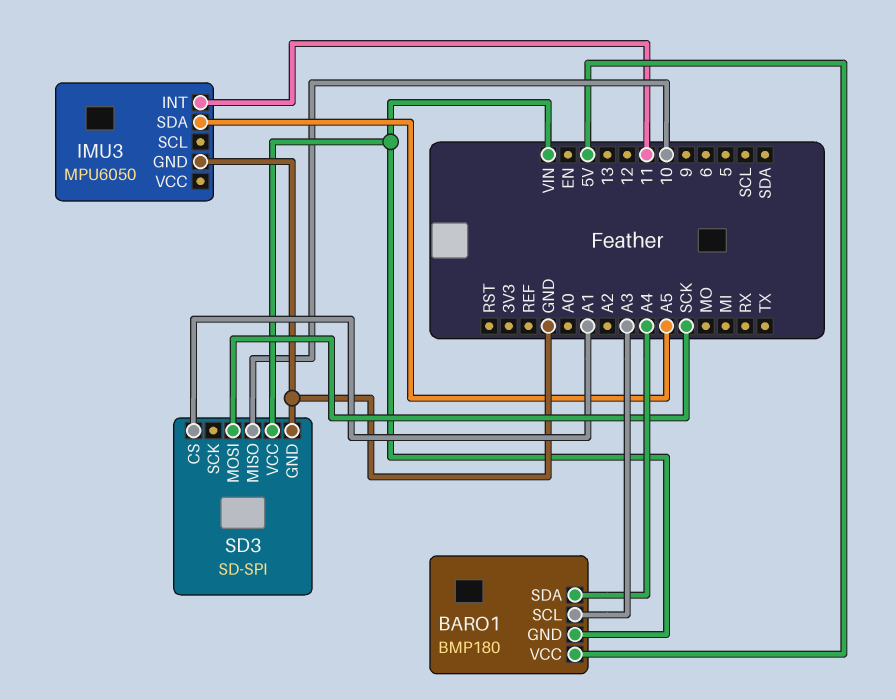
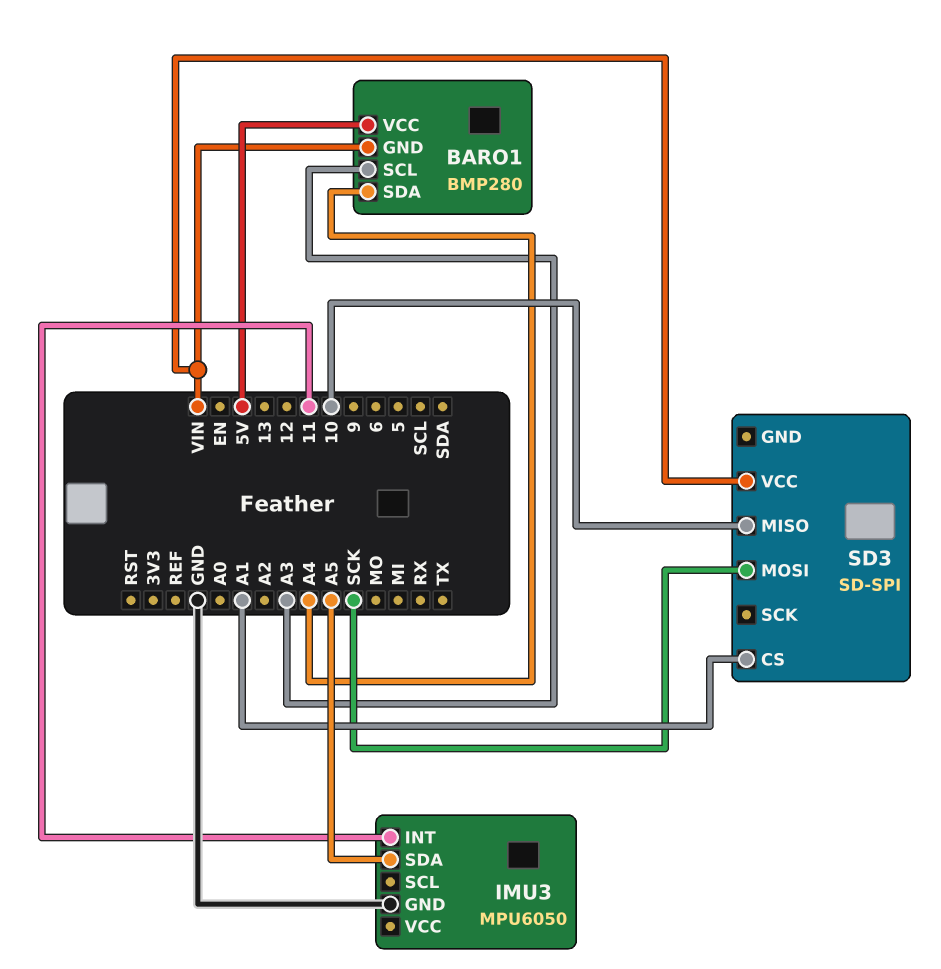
BARO1: BMP180 -> BMP280
SD3 pin GND: GND -> none

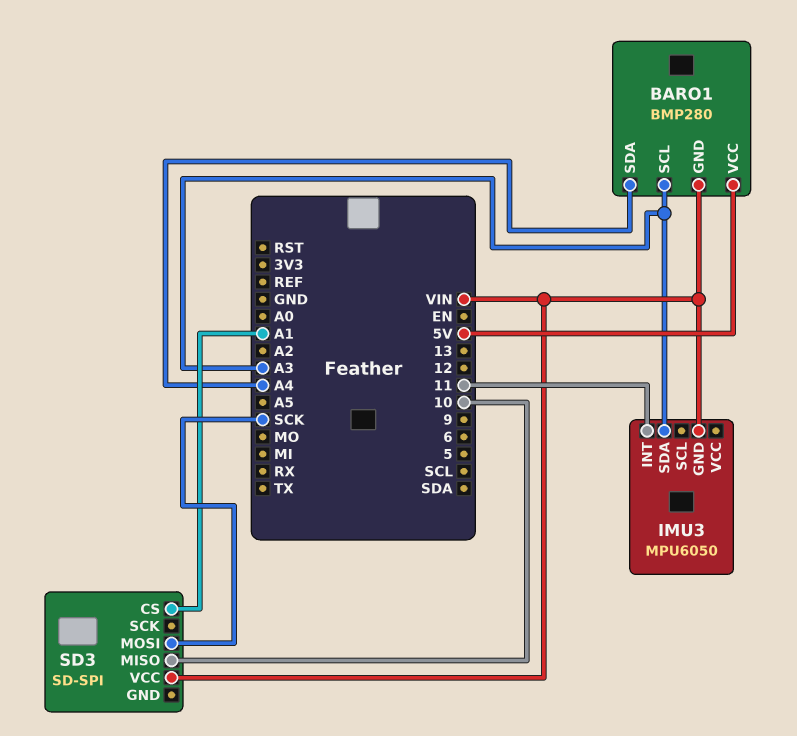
IMU3 pin GND: GND -> VIN
IMU3 pin SDA: A5 -> A3

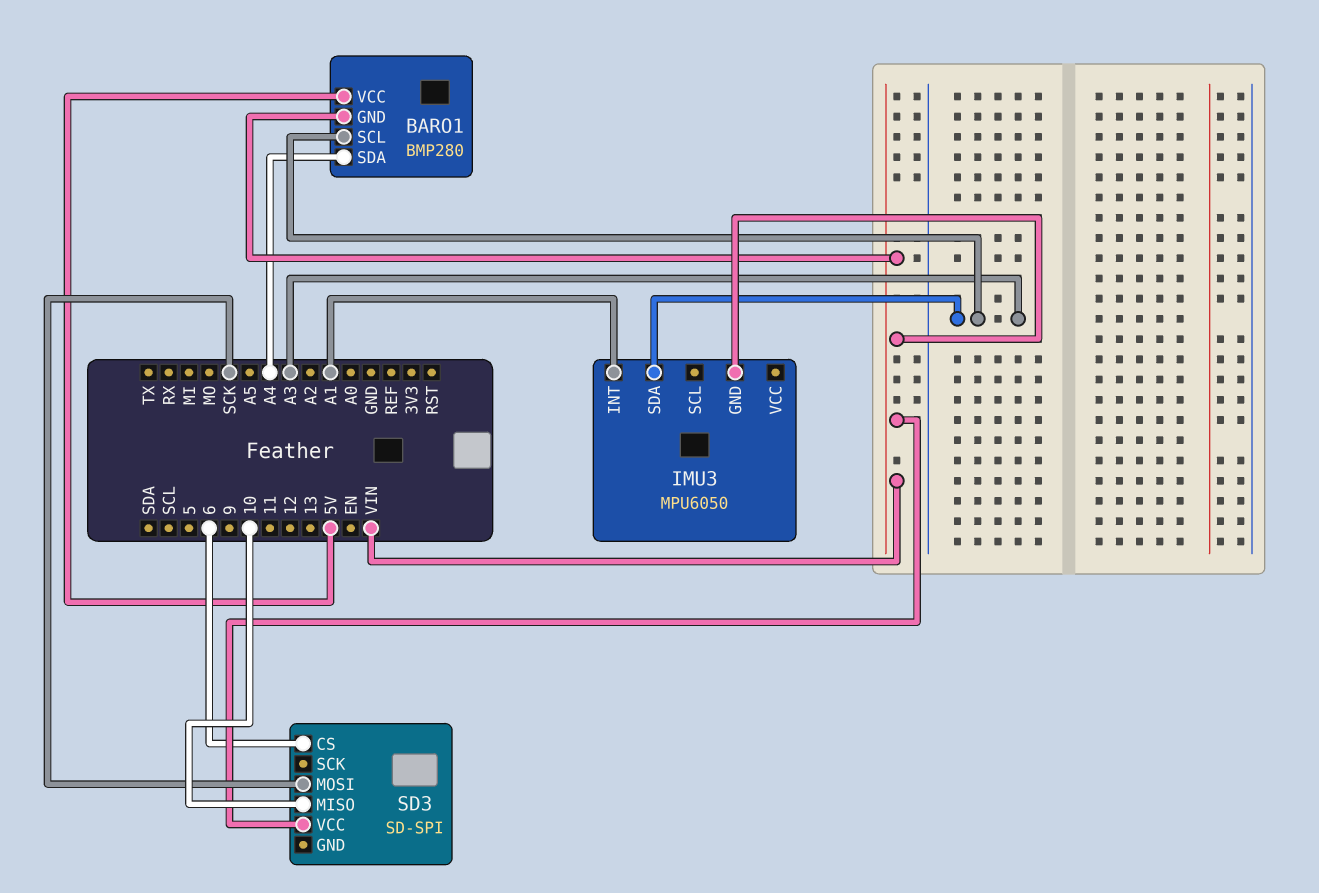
IMU3 pin INT: 11 -> A1
SD3 pin CS: A1 -> 6

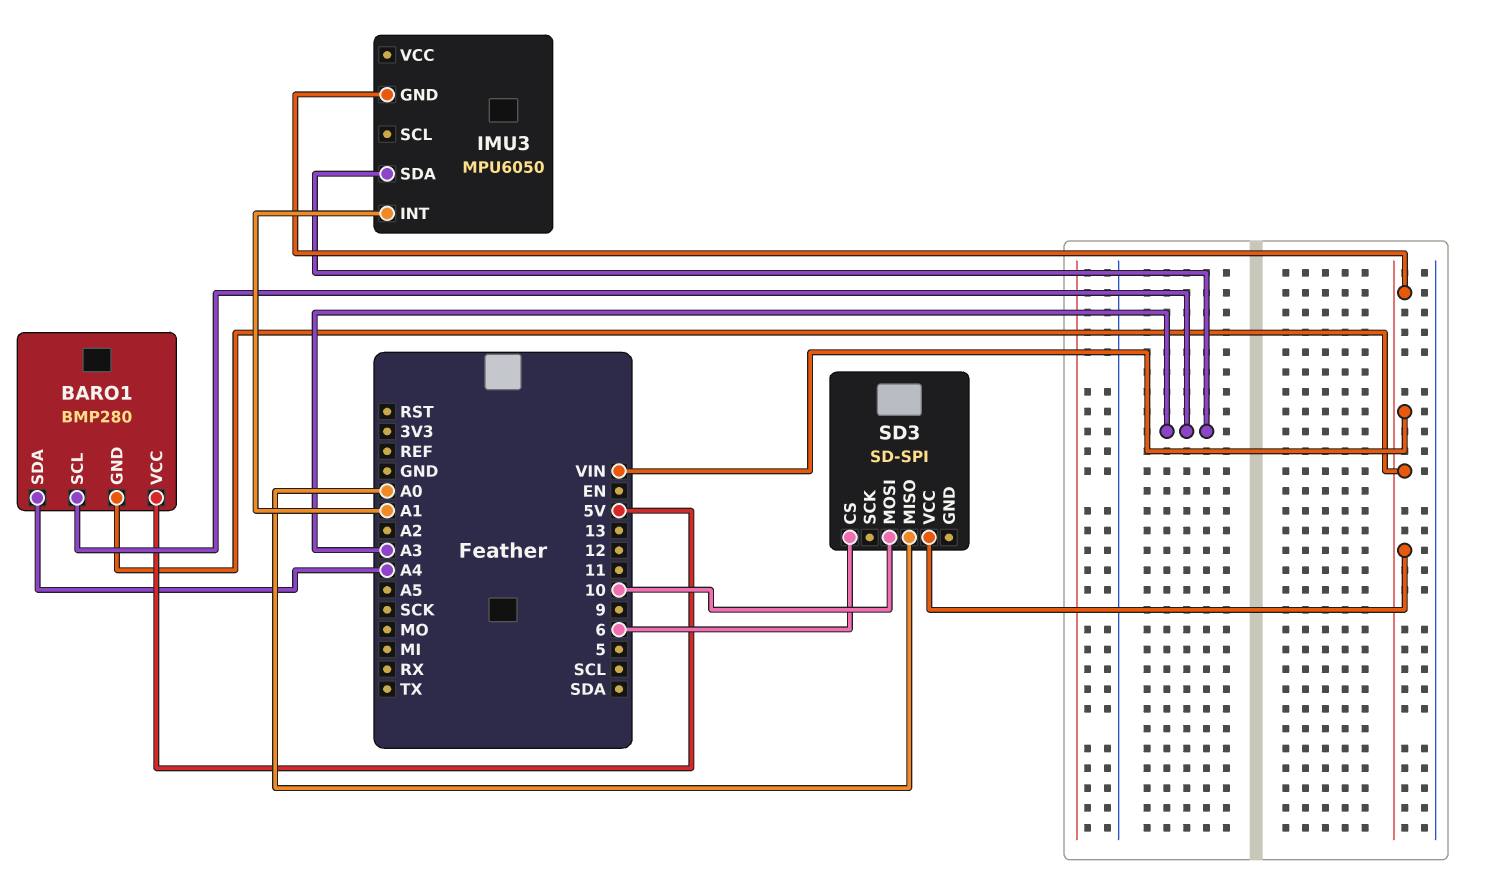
SD3 pin MISO: 10 -> A0
SD3 pin MOSI: SCK -> 10

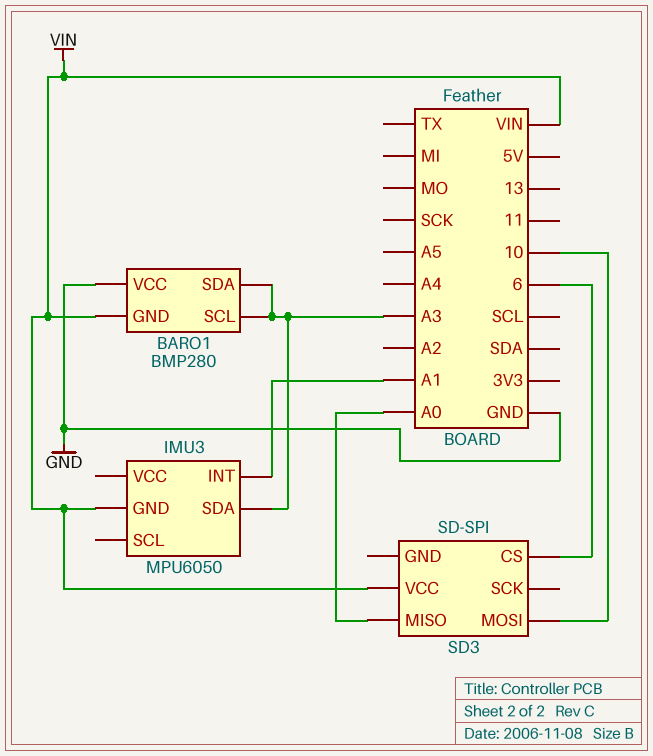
BARO1 pin SDA: A4 -> A3
BARO1 pin VCC: 5V -> GND

